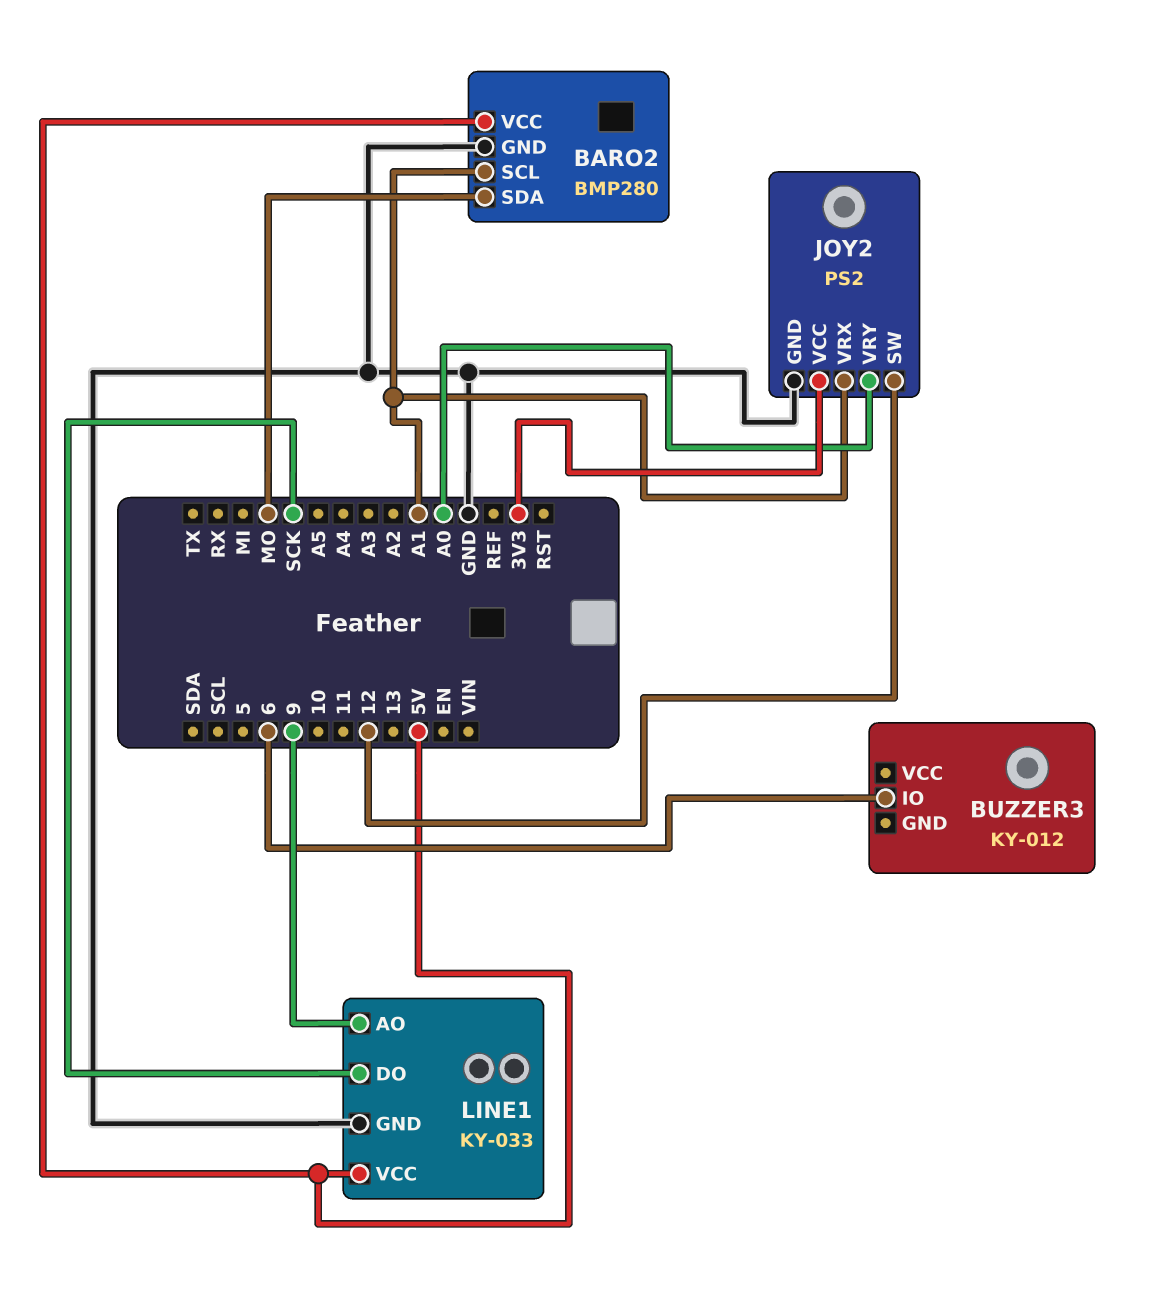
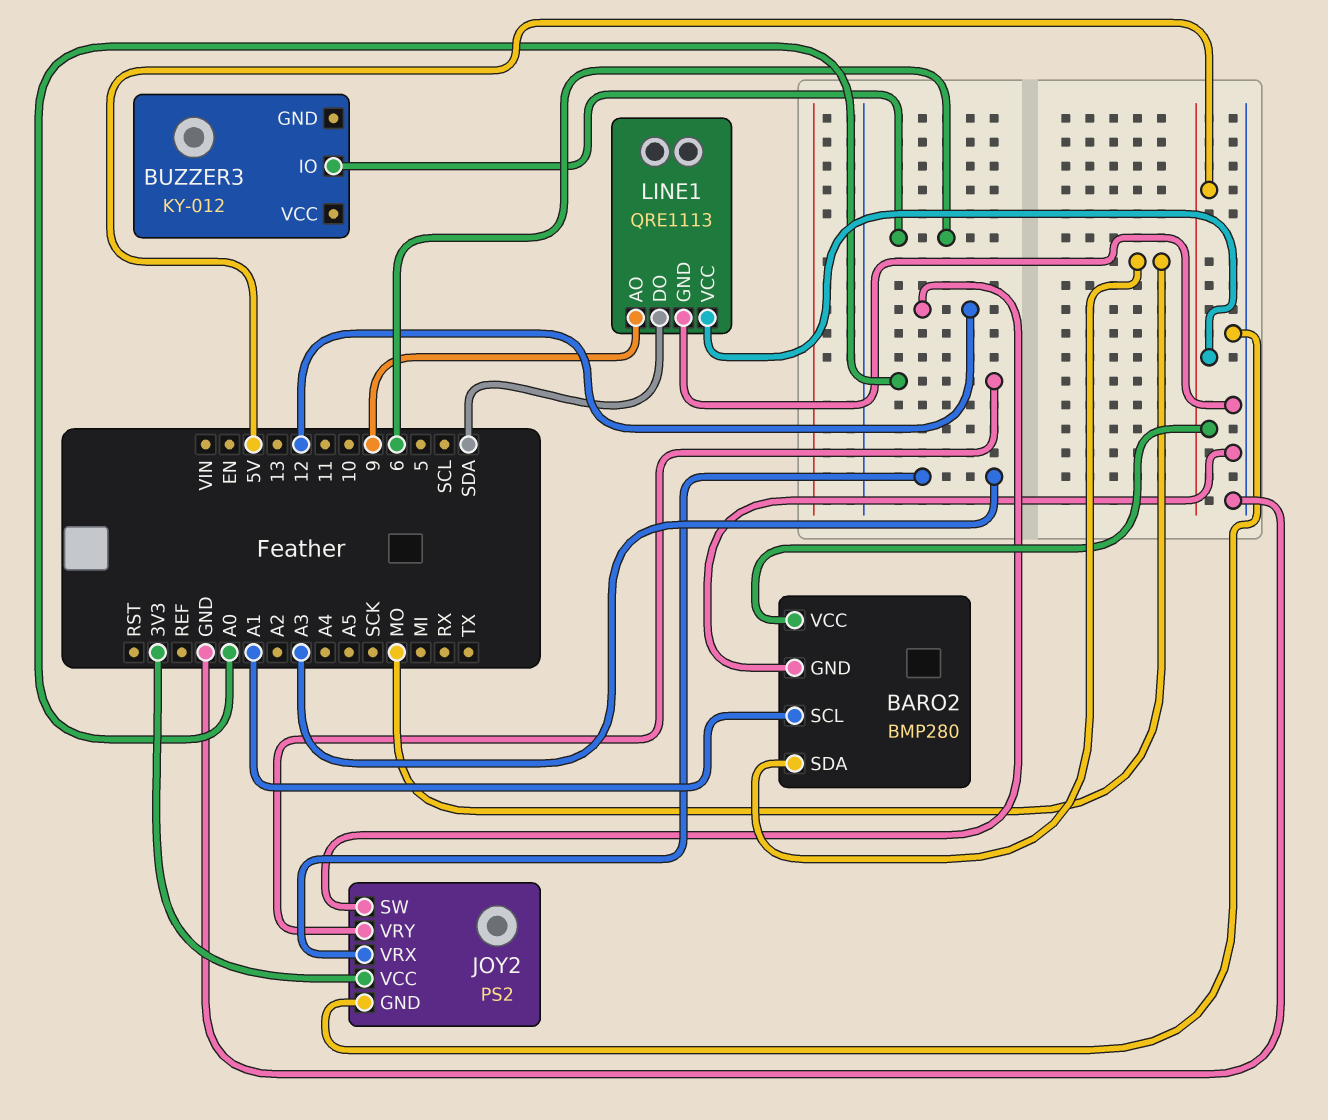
JOY2 pin VRX: A1 -> A3
LINE1: KY-033 -> QRE1113
LINE1 pin DO: SCK -> SDA

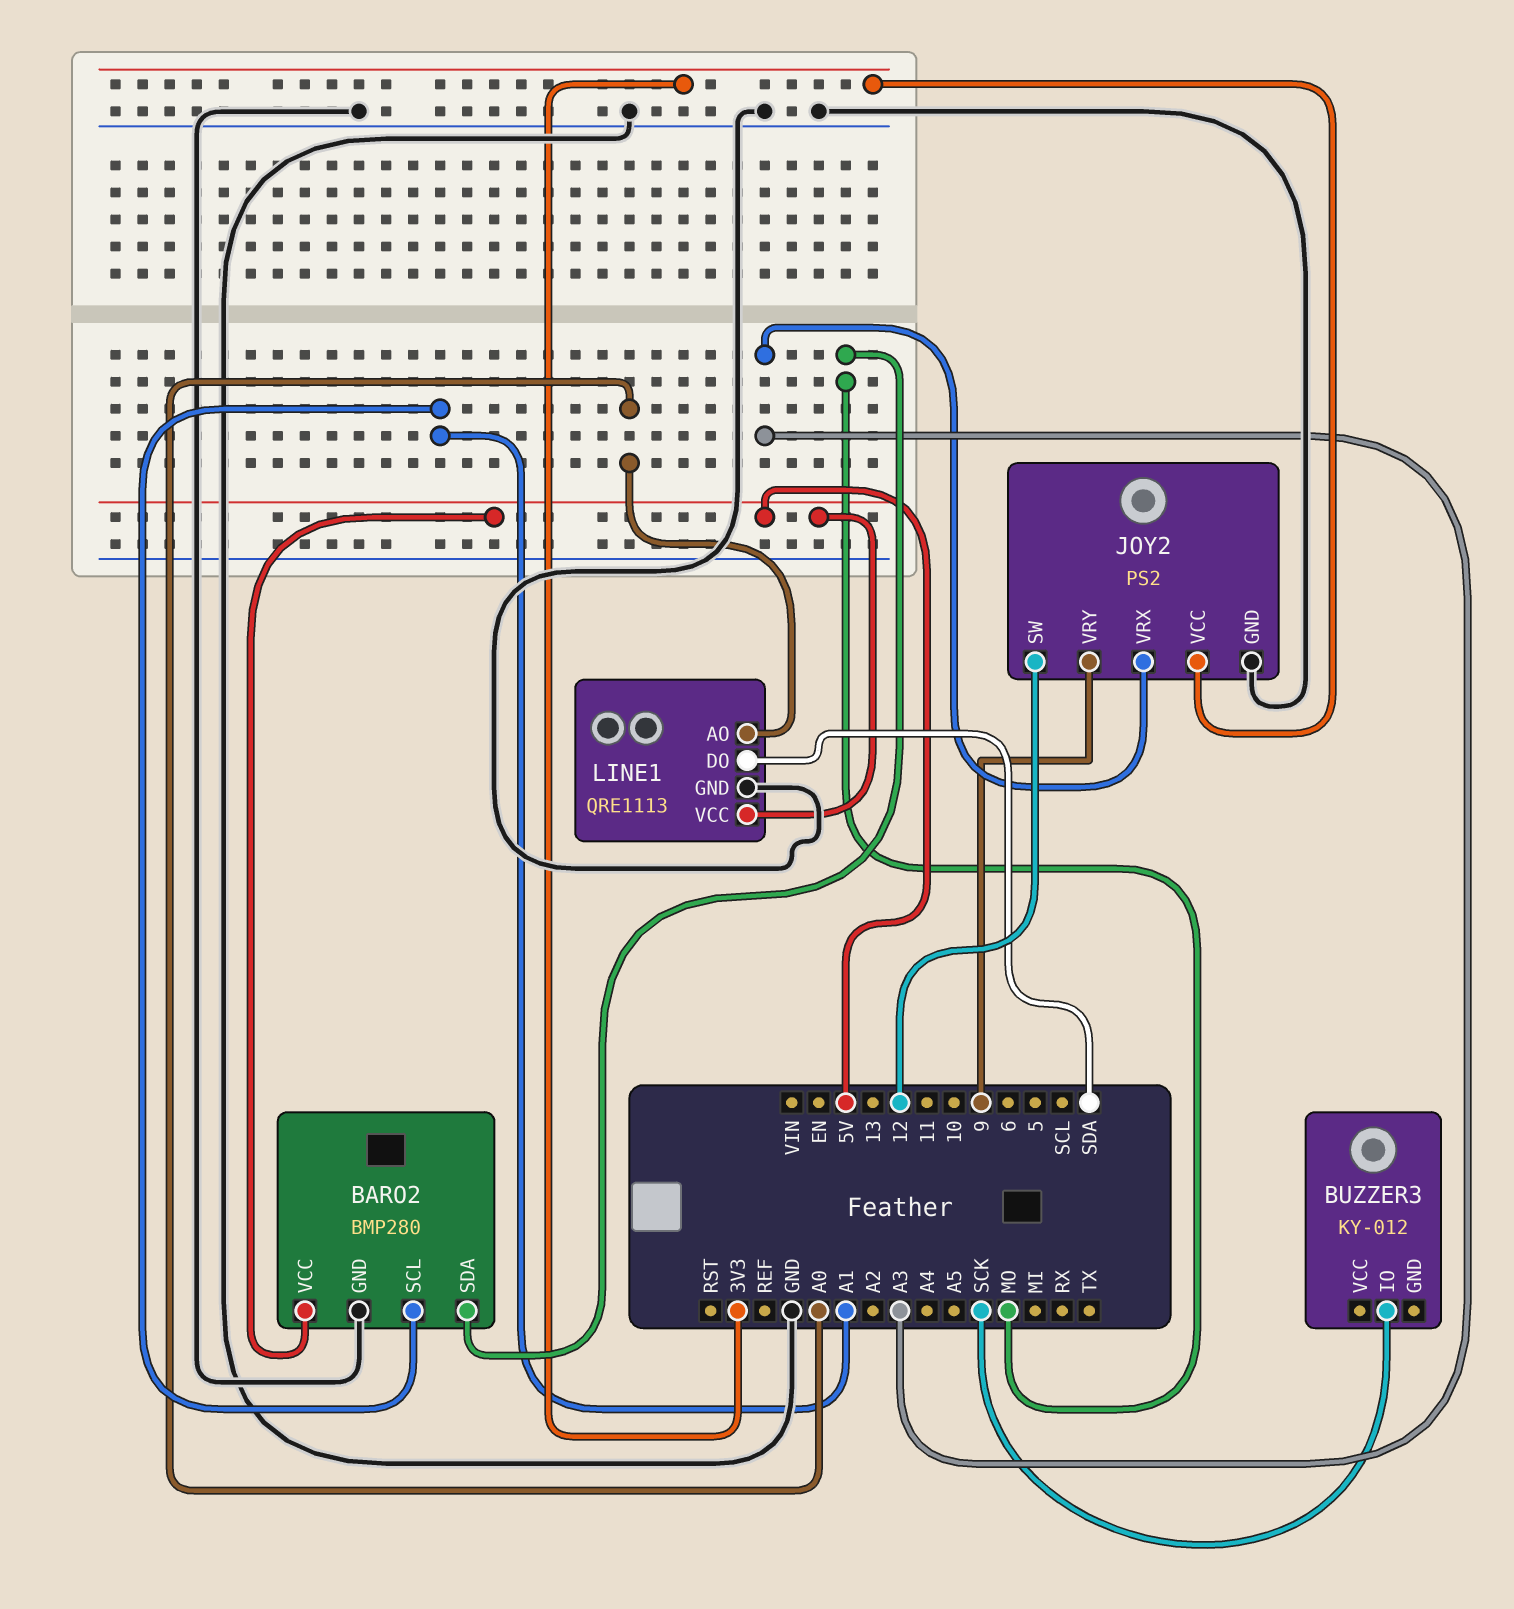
BUZZER3 pin IO: 6 -> SCK
JOY2 pin VRY: A0 -> 9
LINE1 pin AO: 9 -> A0

